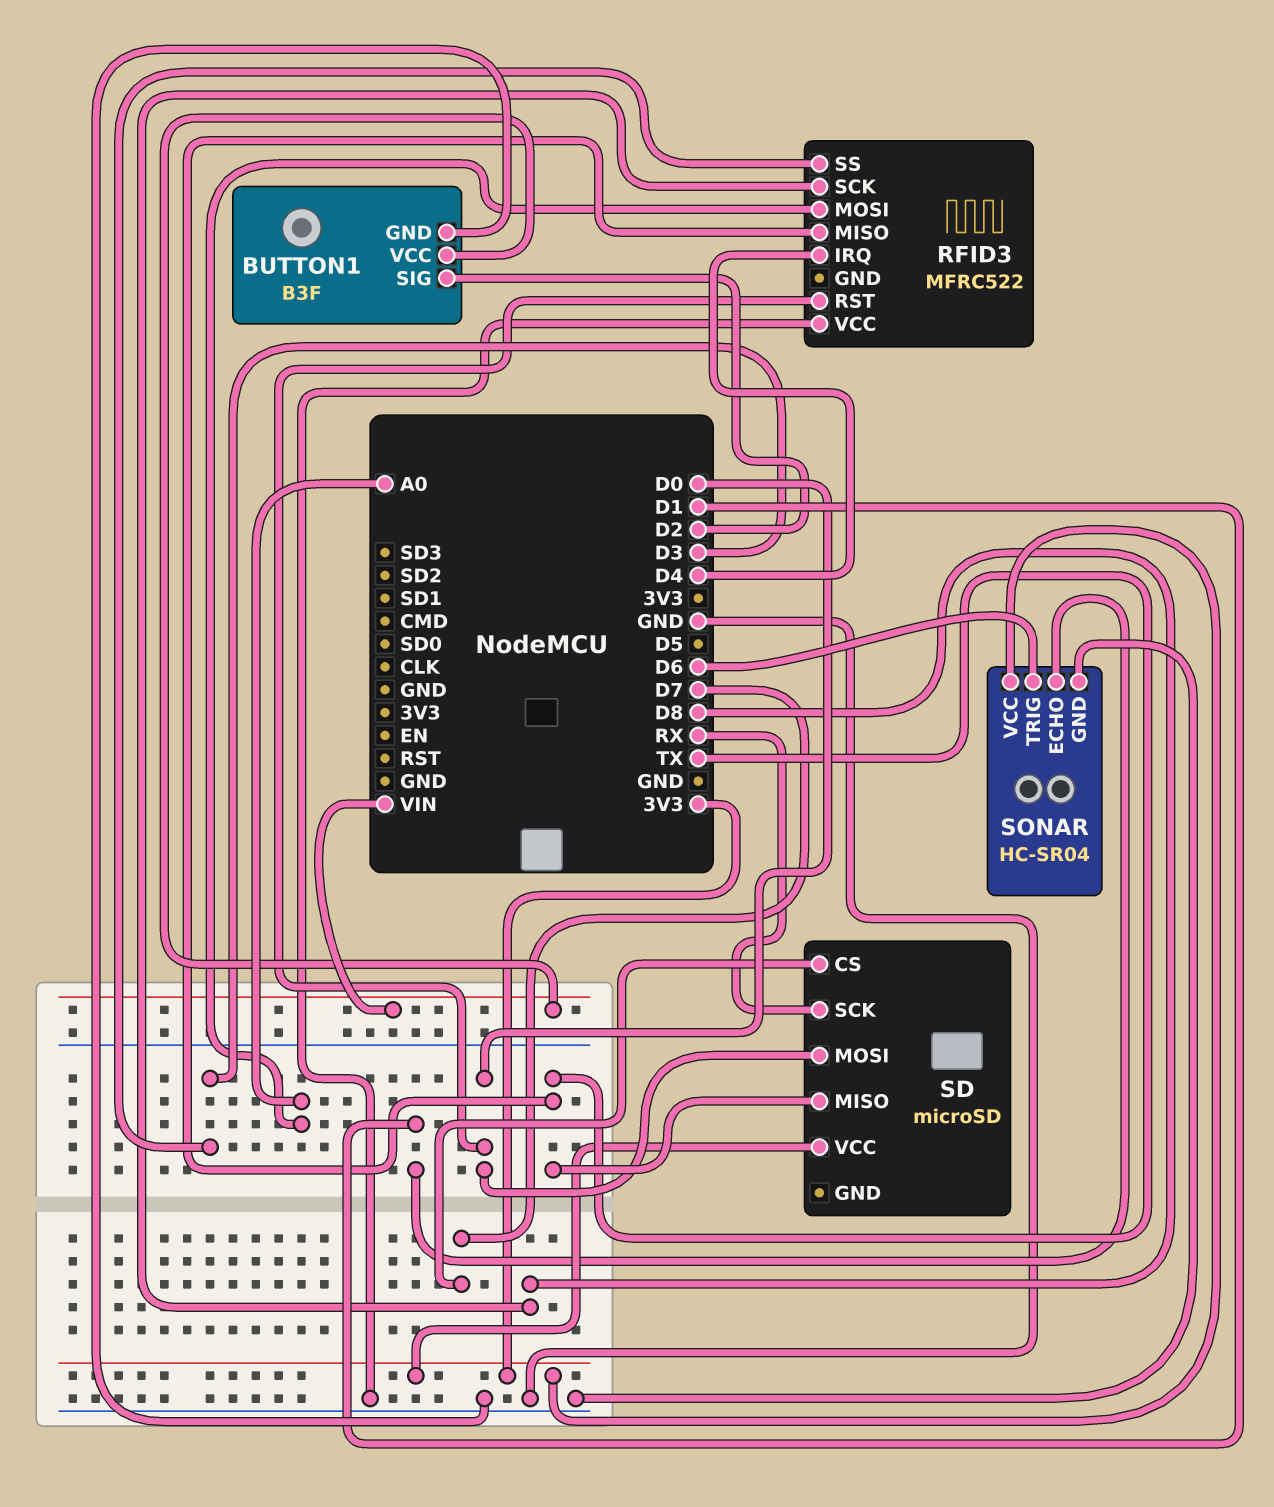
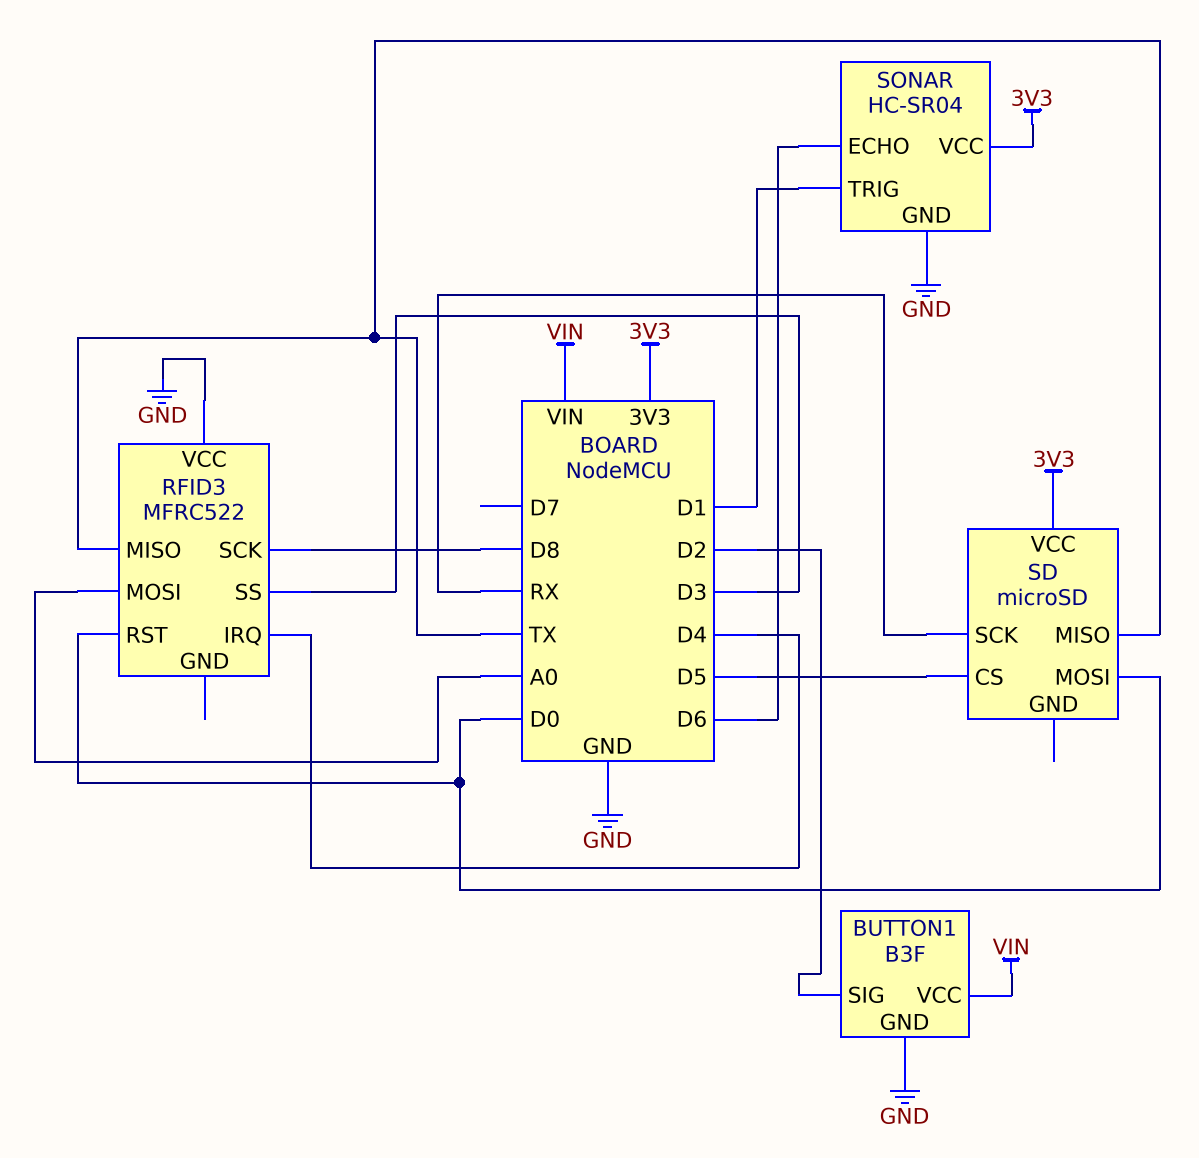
SD pin CS: D7 -> D5
SONAR pin ECHO: D1 -> D6
SONAR pin TRIG: D6 -> D1

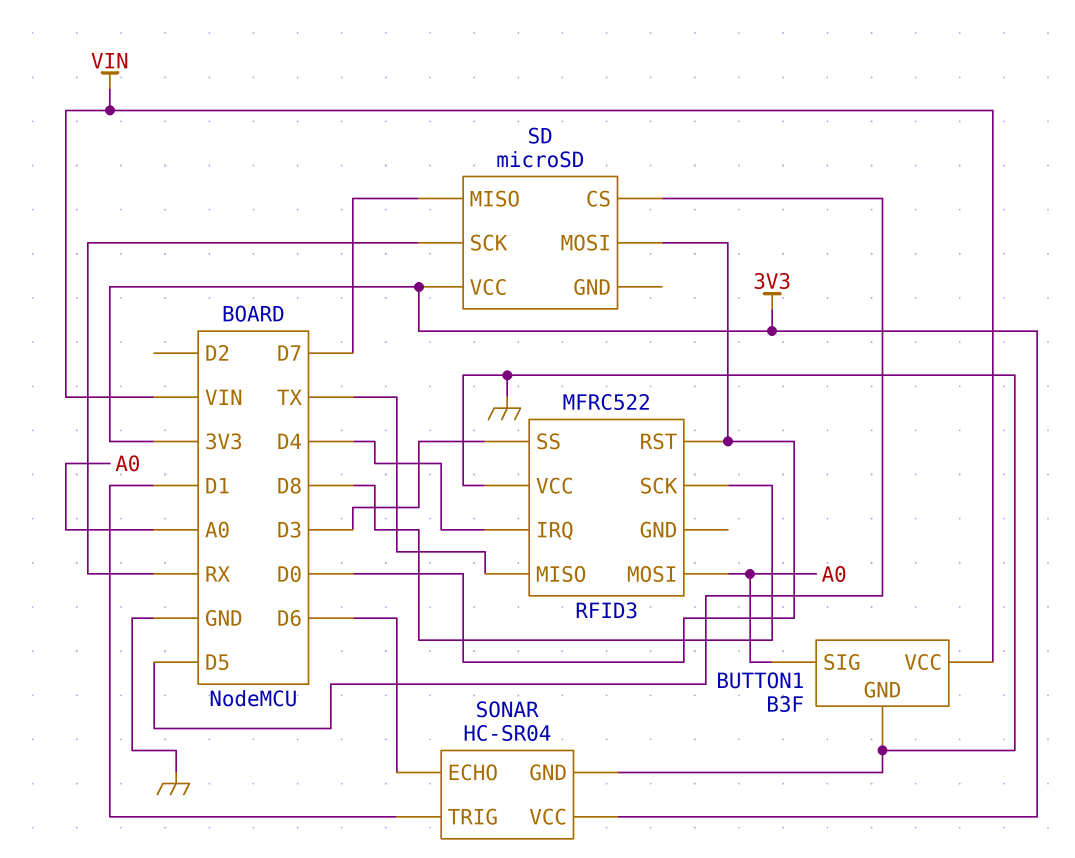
BUTTON1 pin SIG: D2 -> A0
SD pin MISO: TX -> D7

